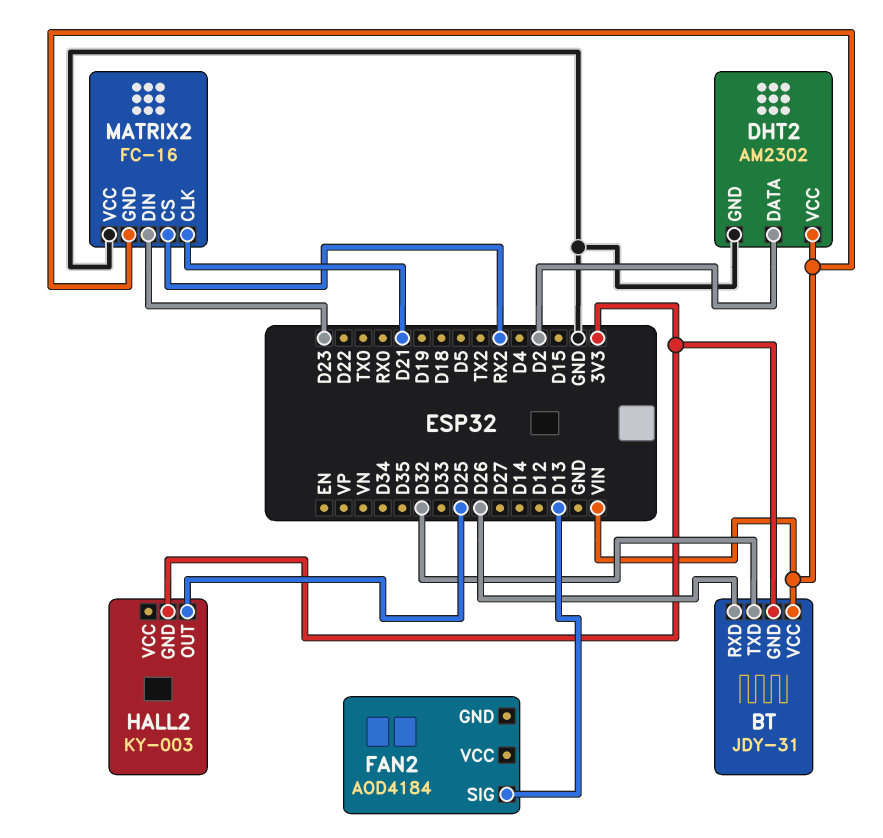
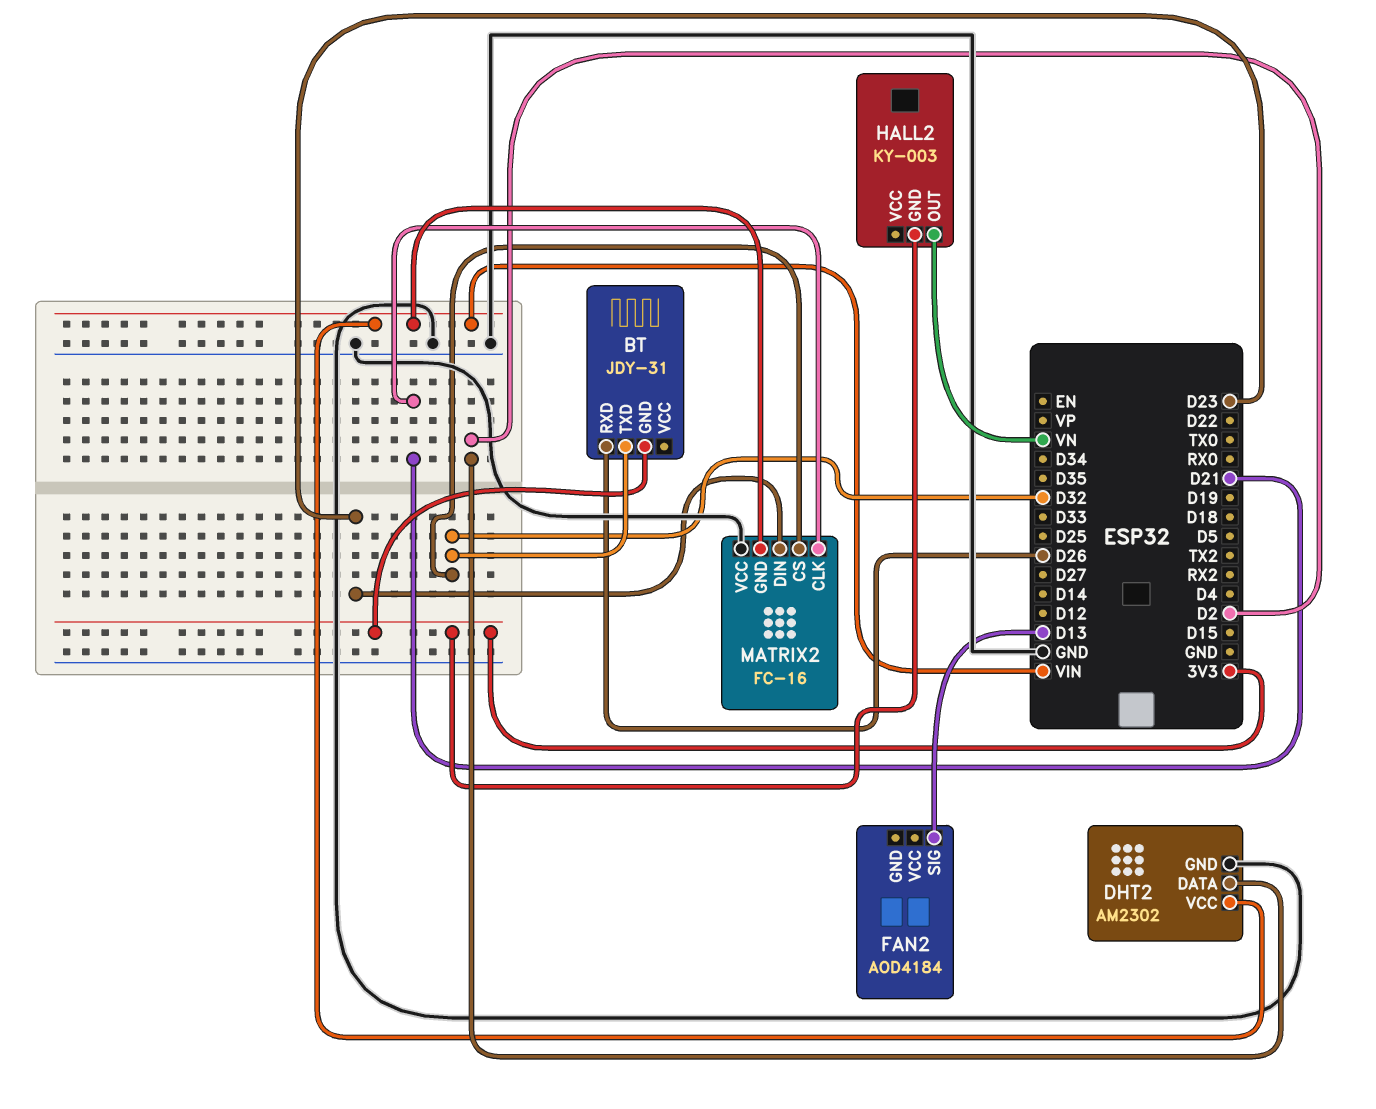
BT pin VCC: VIN -> none
HALL2 pin OUT: D25 -> VN
MATRIX2 pin CS: RX2 -> D32

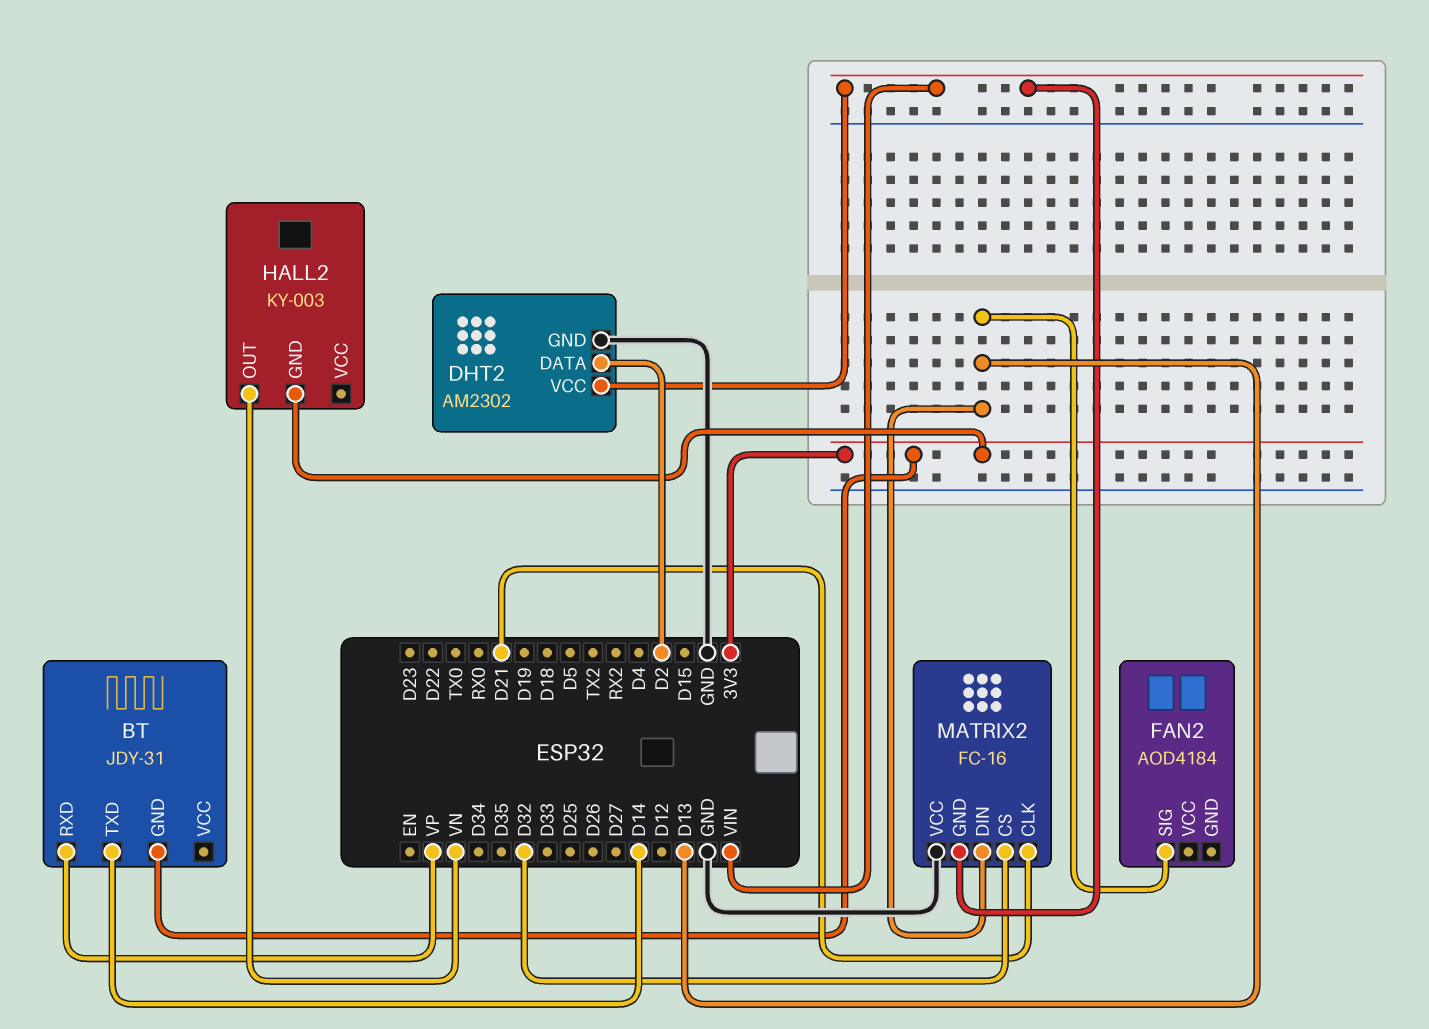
BT pin RXD: D26 -> VP
BT pin TXD: D32 -> D14
MATRIX2 pin DIN: D23 -> D13

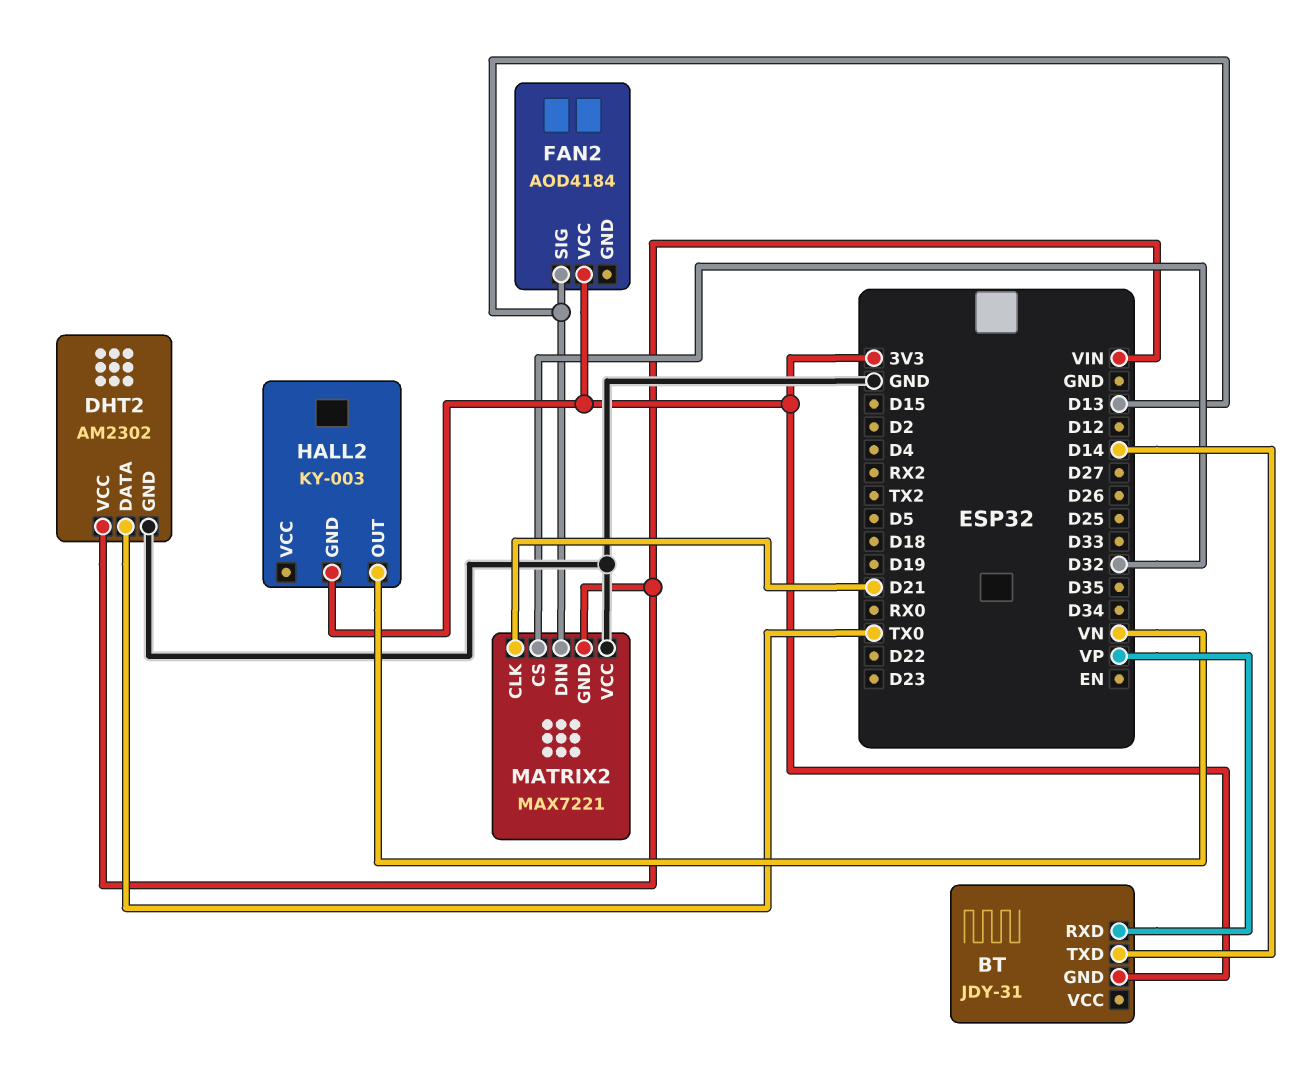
DHT2 pin DATA: D2 -> TX0
FAN2 pin VCC: none -> 3V3
MATRIX2: FC-16 -> MAX7221

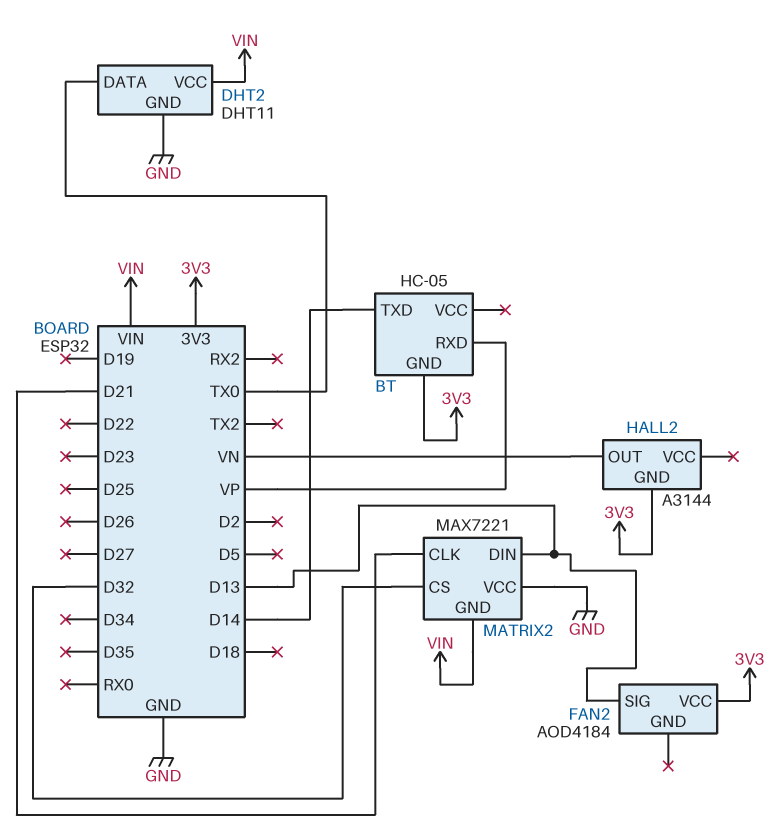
BT: JDY-31 -> HC-05
DHT2: AM2302 -> DHT11
HALL2: KY-003 -> A3144

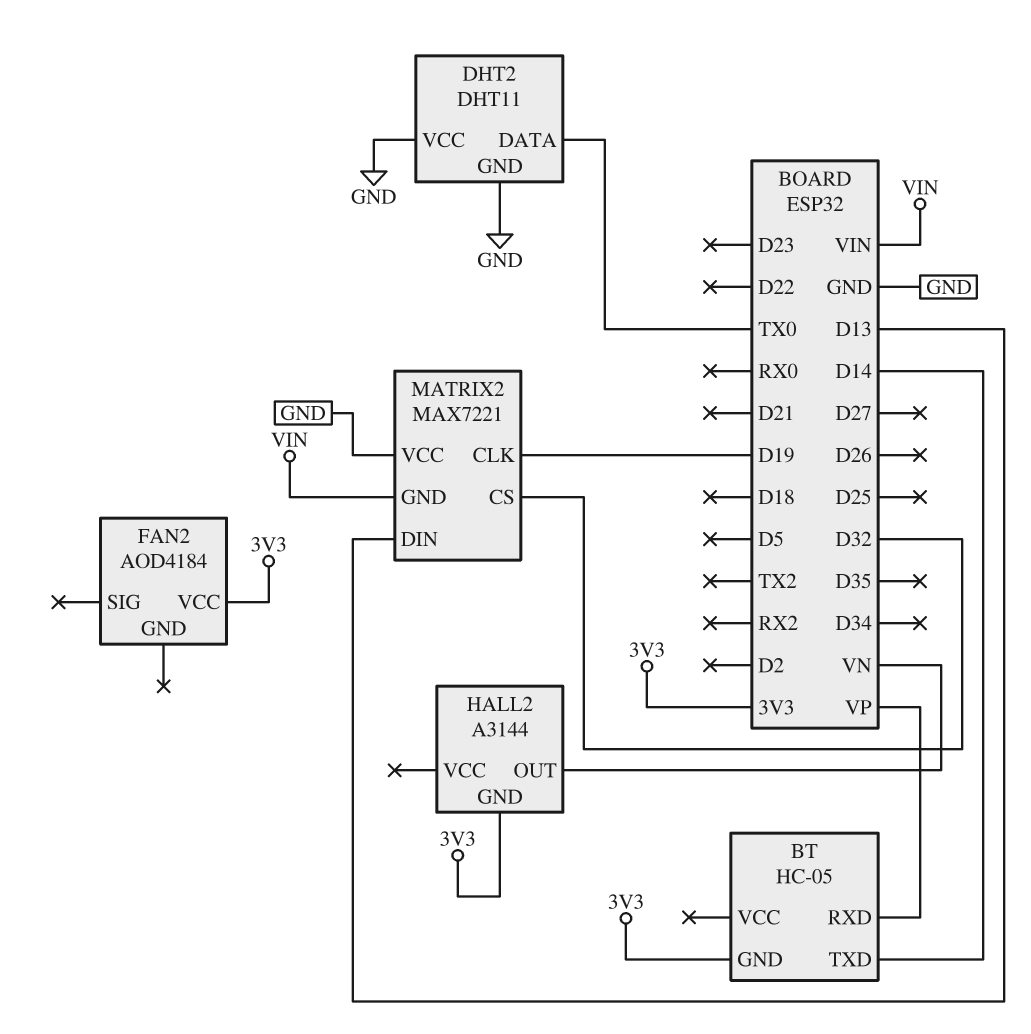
DHT2 pin VCC: VIN -> GND
FAN2 pin SIG: D13 -> none
MATRIX2 pin CLK: D21 -> D19

